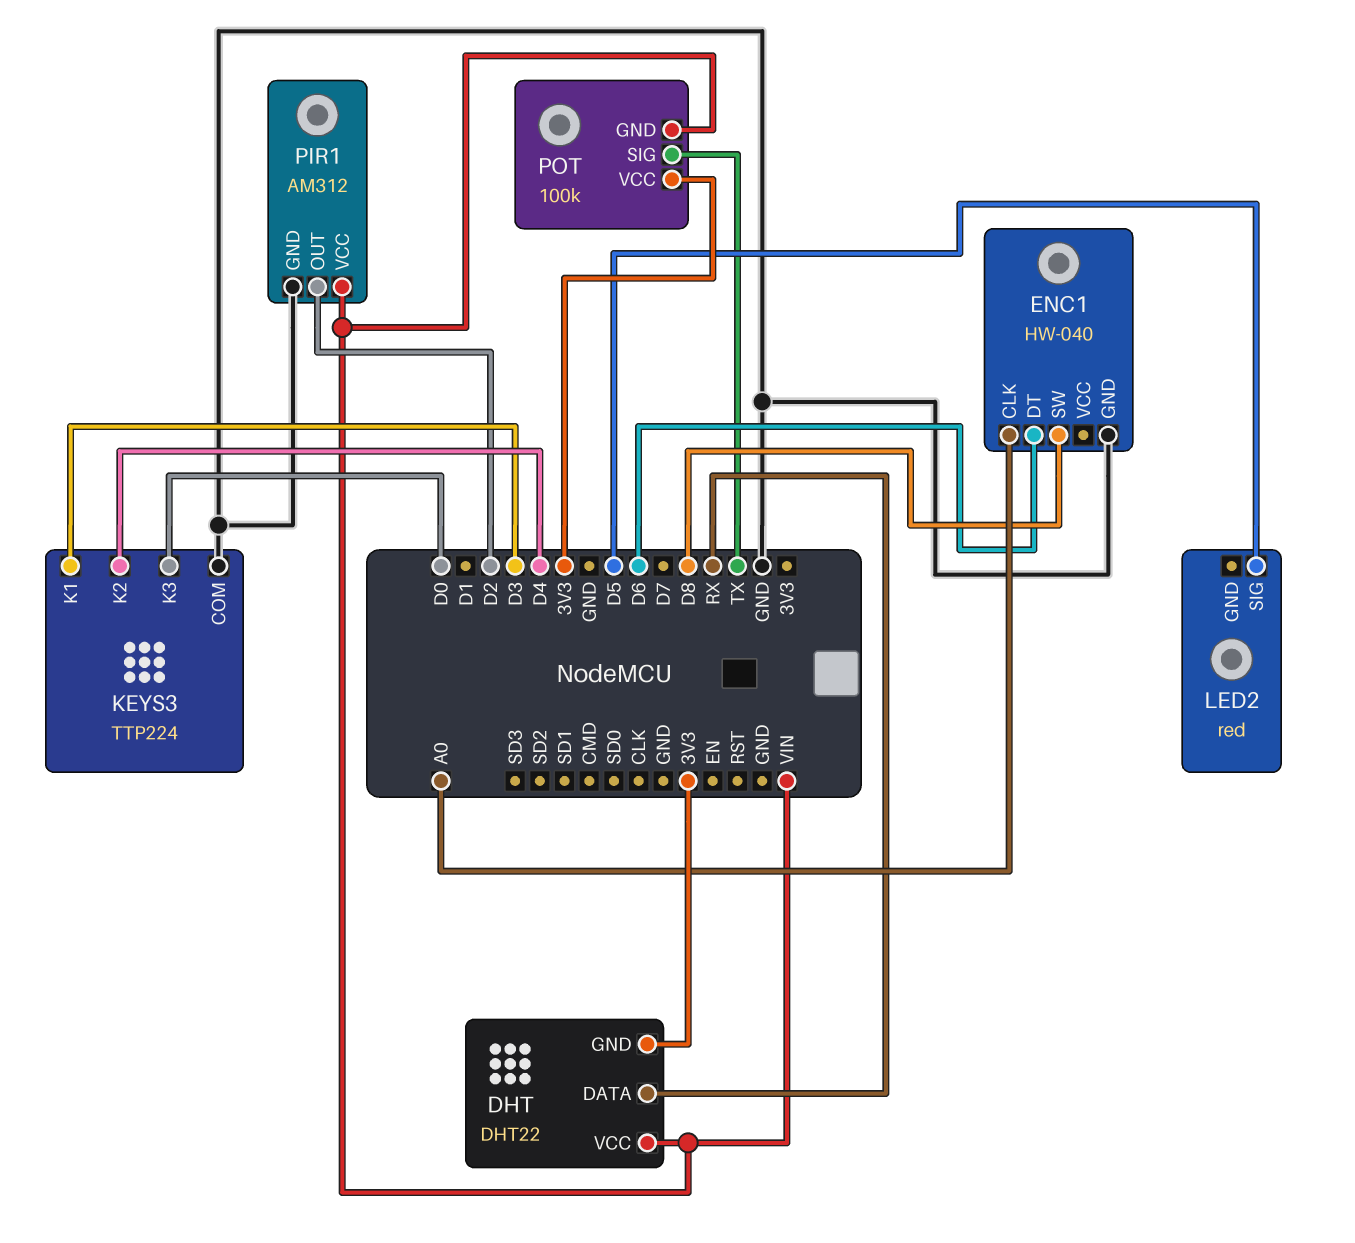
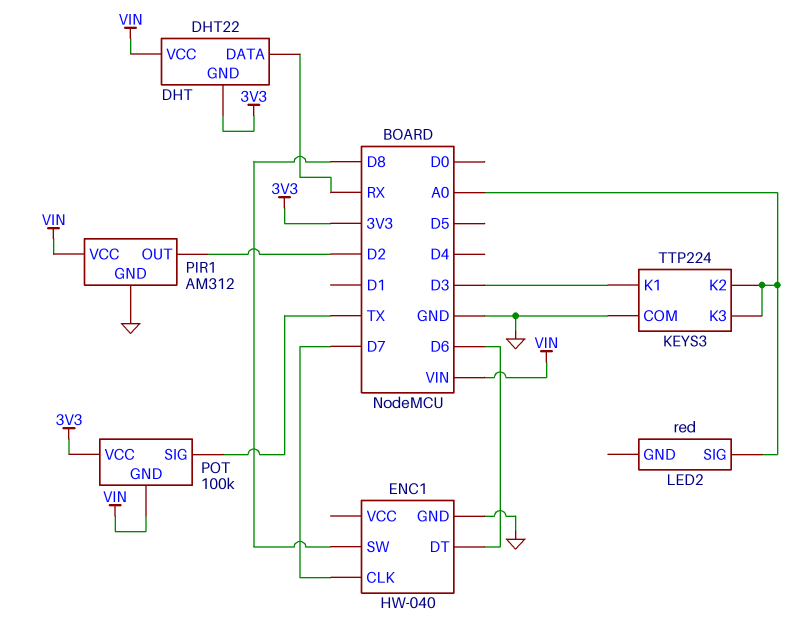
ENC1 pin CLK: A0 -> D7
KEYS3 pin K2: D4 -> A0
KEYS3 pin K3: D0 -> A0
LED2 pin SIG: D5 -> A0

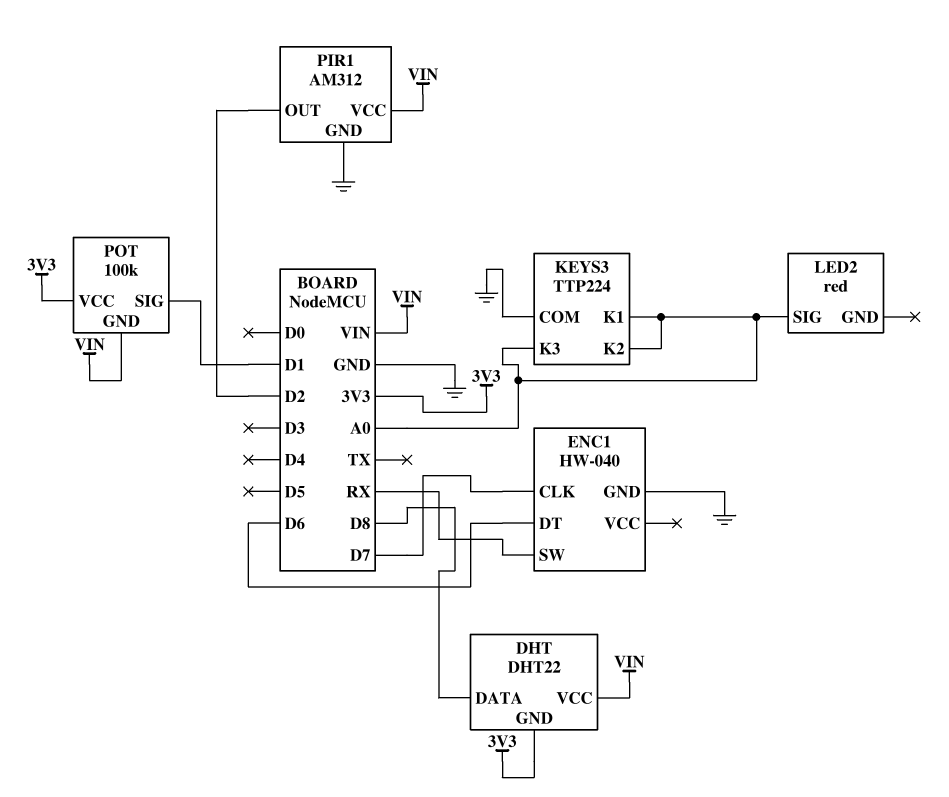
DHT pin DATA: RX -> D8
ENC1 pin SW: D8 -> RX
KEYS3 pin K1: D3 -> A0
POT pin SIG: TX -> D1

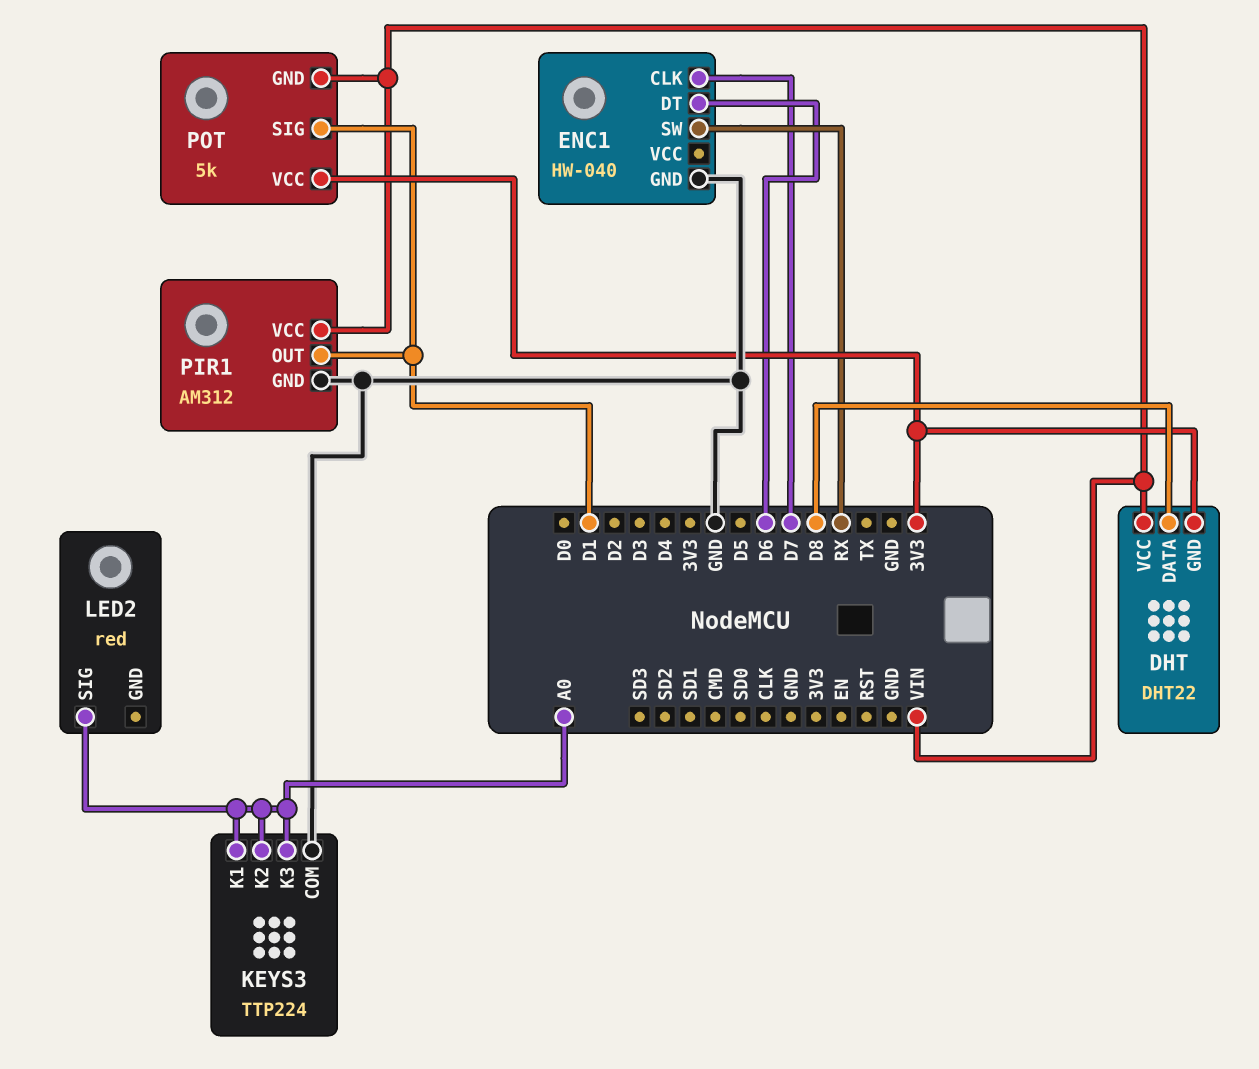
PIR1 pin OUT: D2 -> D1
POT: 100k -> 5k

